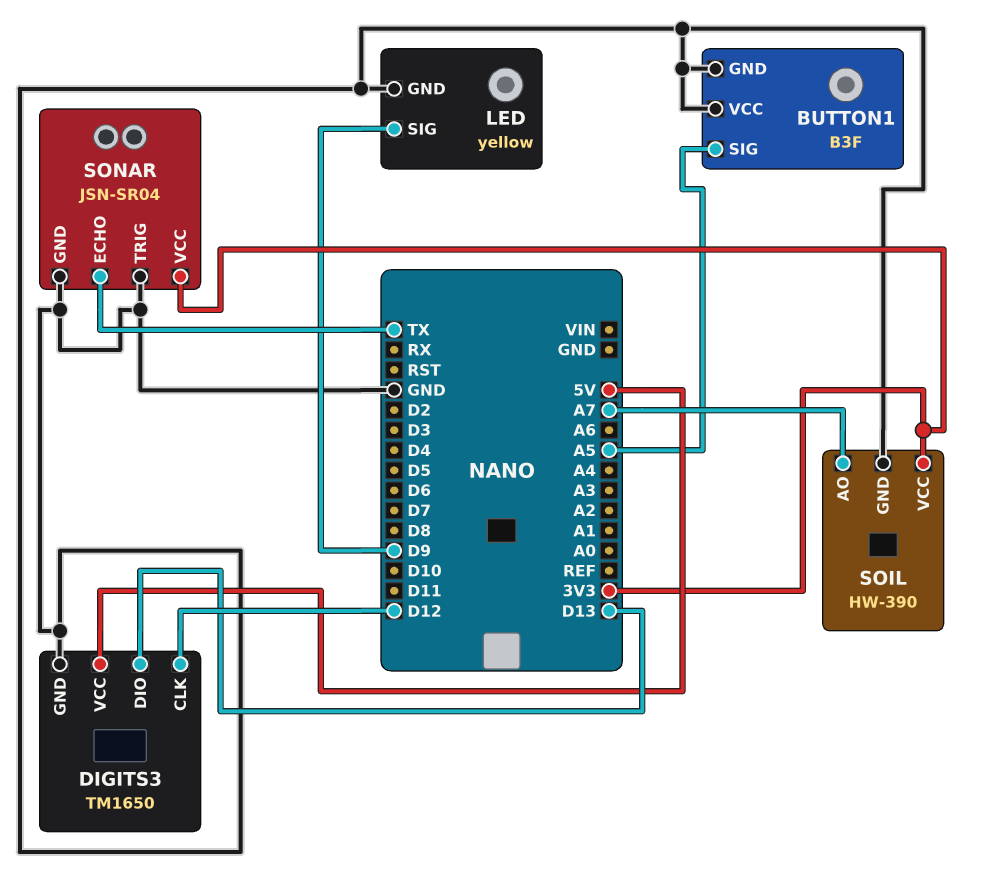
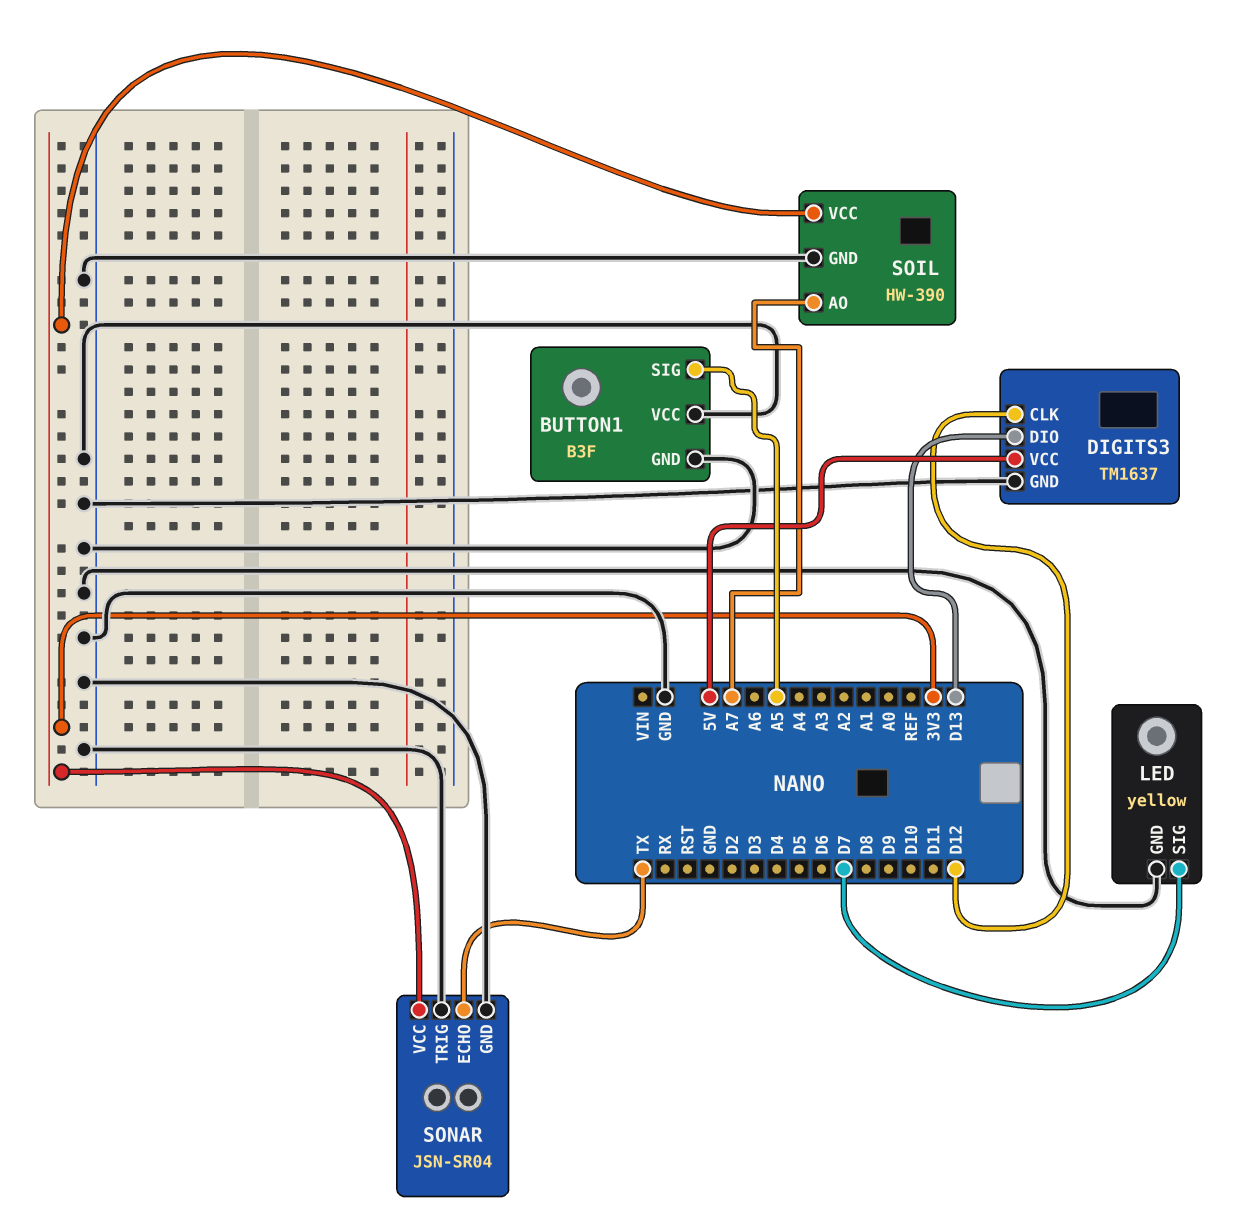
DIGITS3: TM1650 -> TM1637
LED pin SIG: D9 -> D7

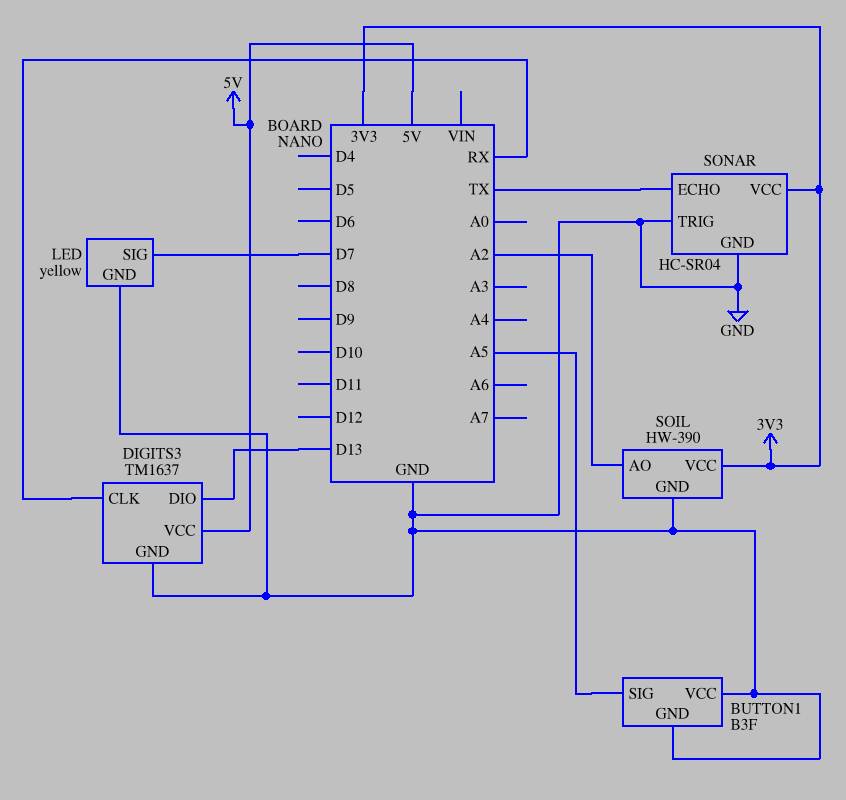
DIGITS3 pin CLK: D12 -> RX
SOIL pin AO: A7 -> A2
SONAR: JSN-SR04 -> HC-SR04

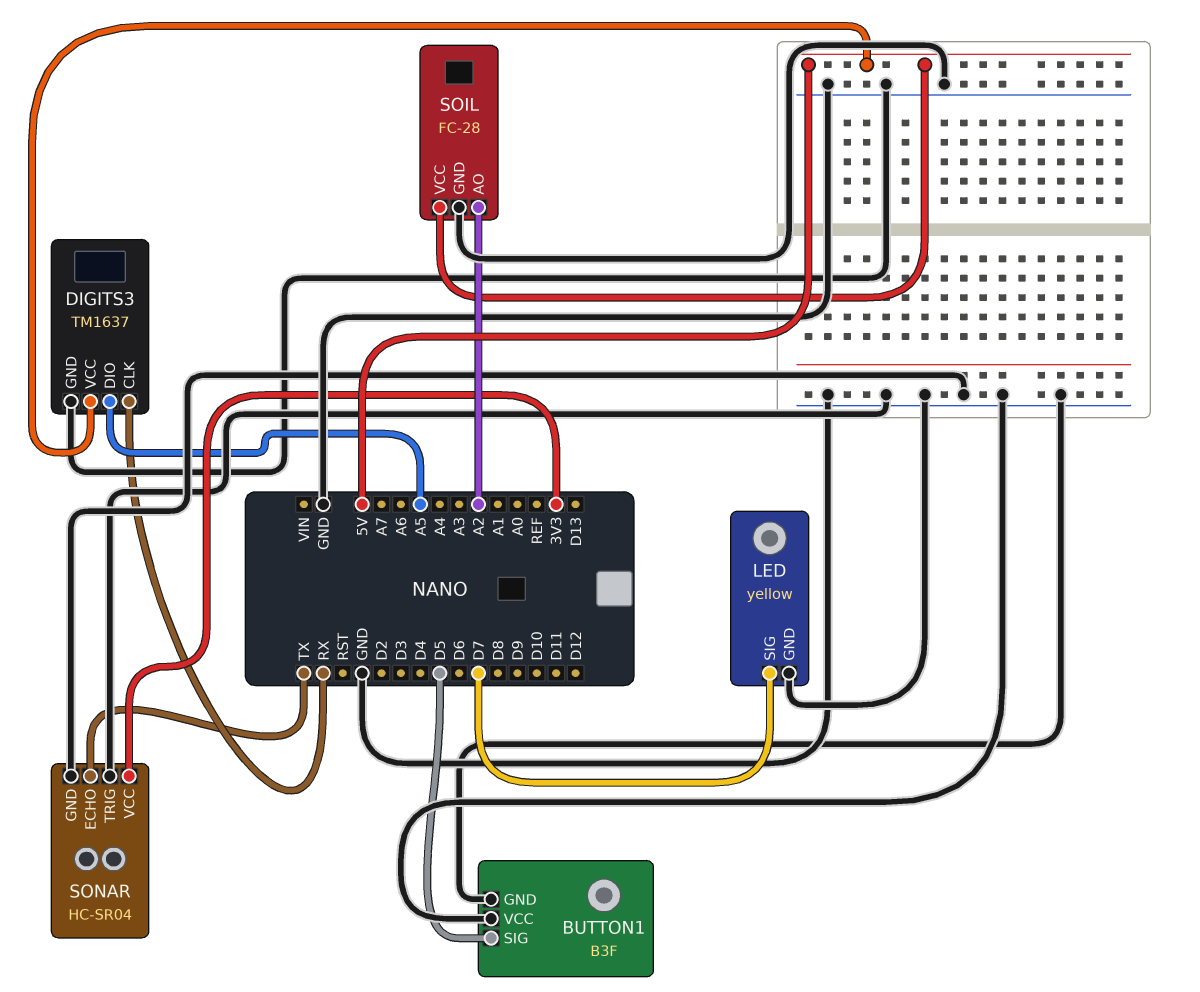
BUTTON1 pin SIG: A5 -> D5
DIGITS3 pin DIO: D13 -> A5
SOIL: HW-390 -> FC-28
SOIL pin VCC: 3V3 -> 5V

